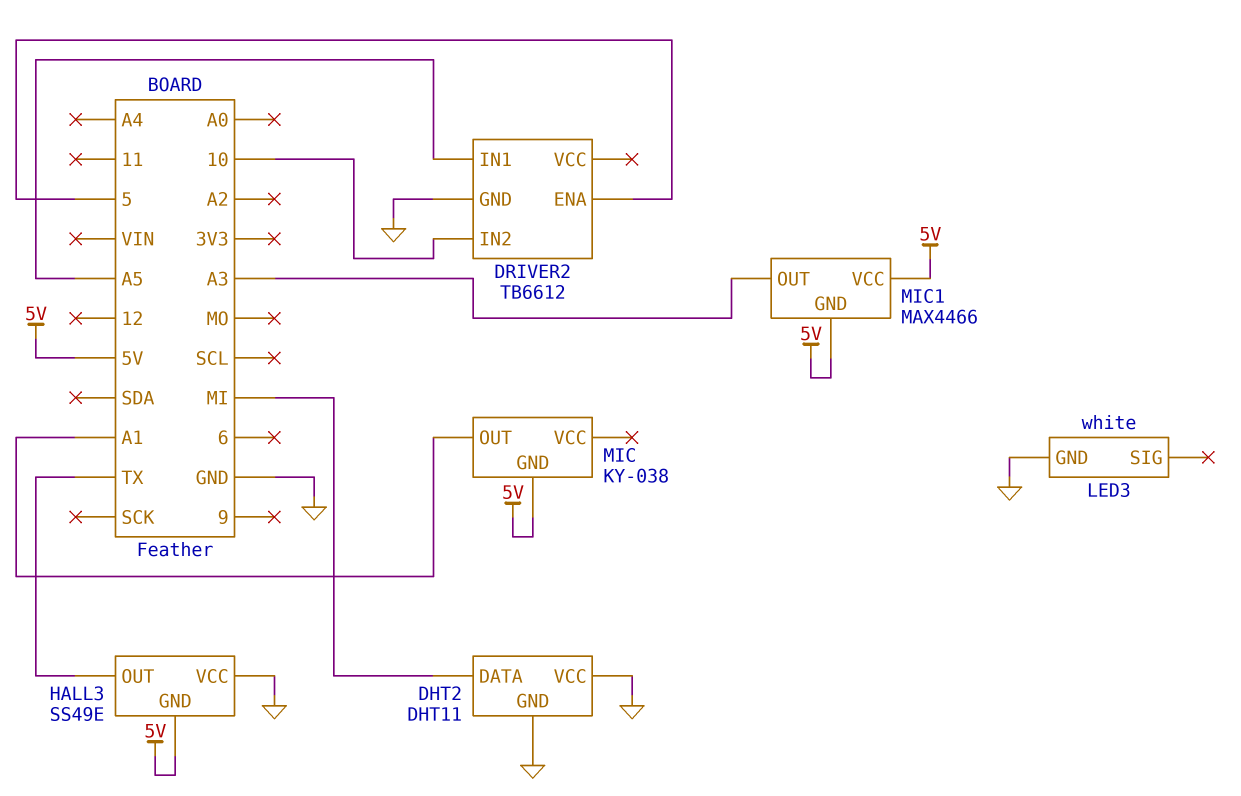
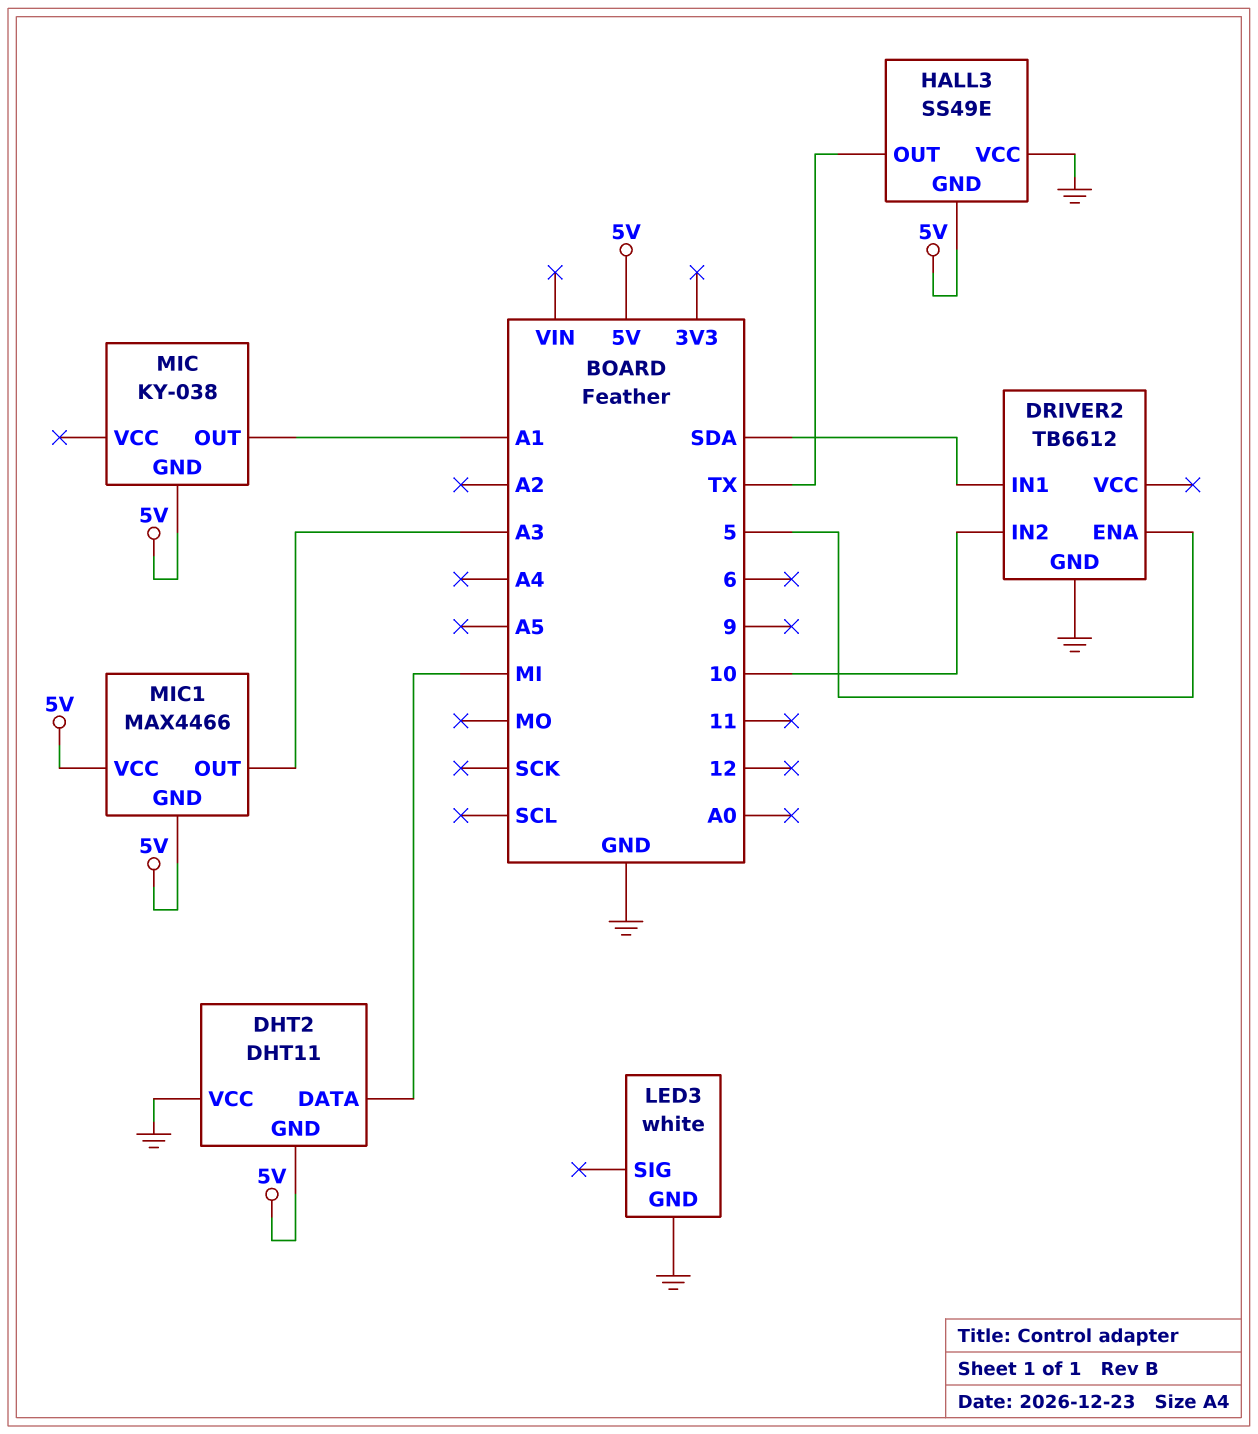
DHT2 pin GND: GND -> 5V
DRIVER2 pin IN1: A5 -> SDA

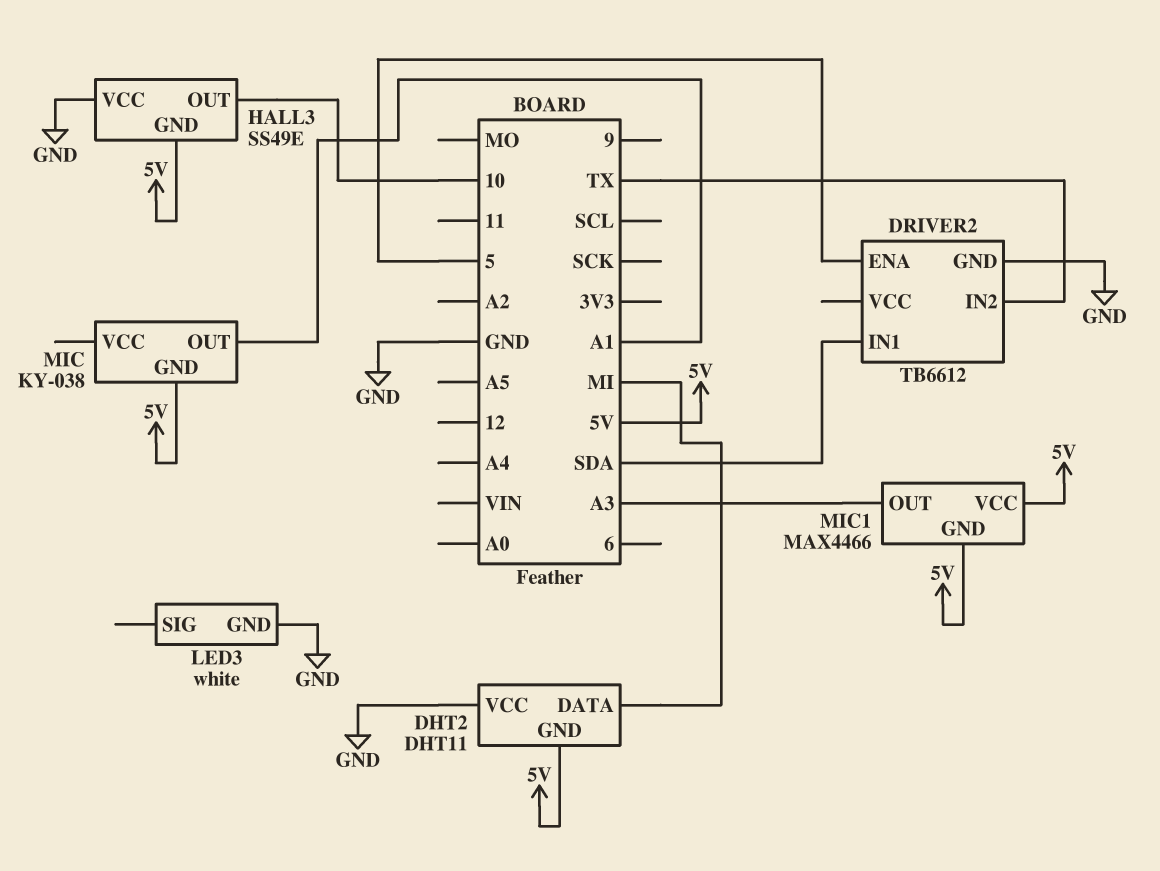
DRIVER2 pin IN2: 10 -> TX
HALL3 pin OUT: TX -> 10

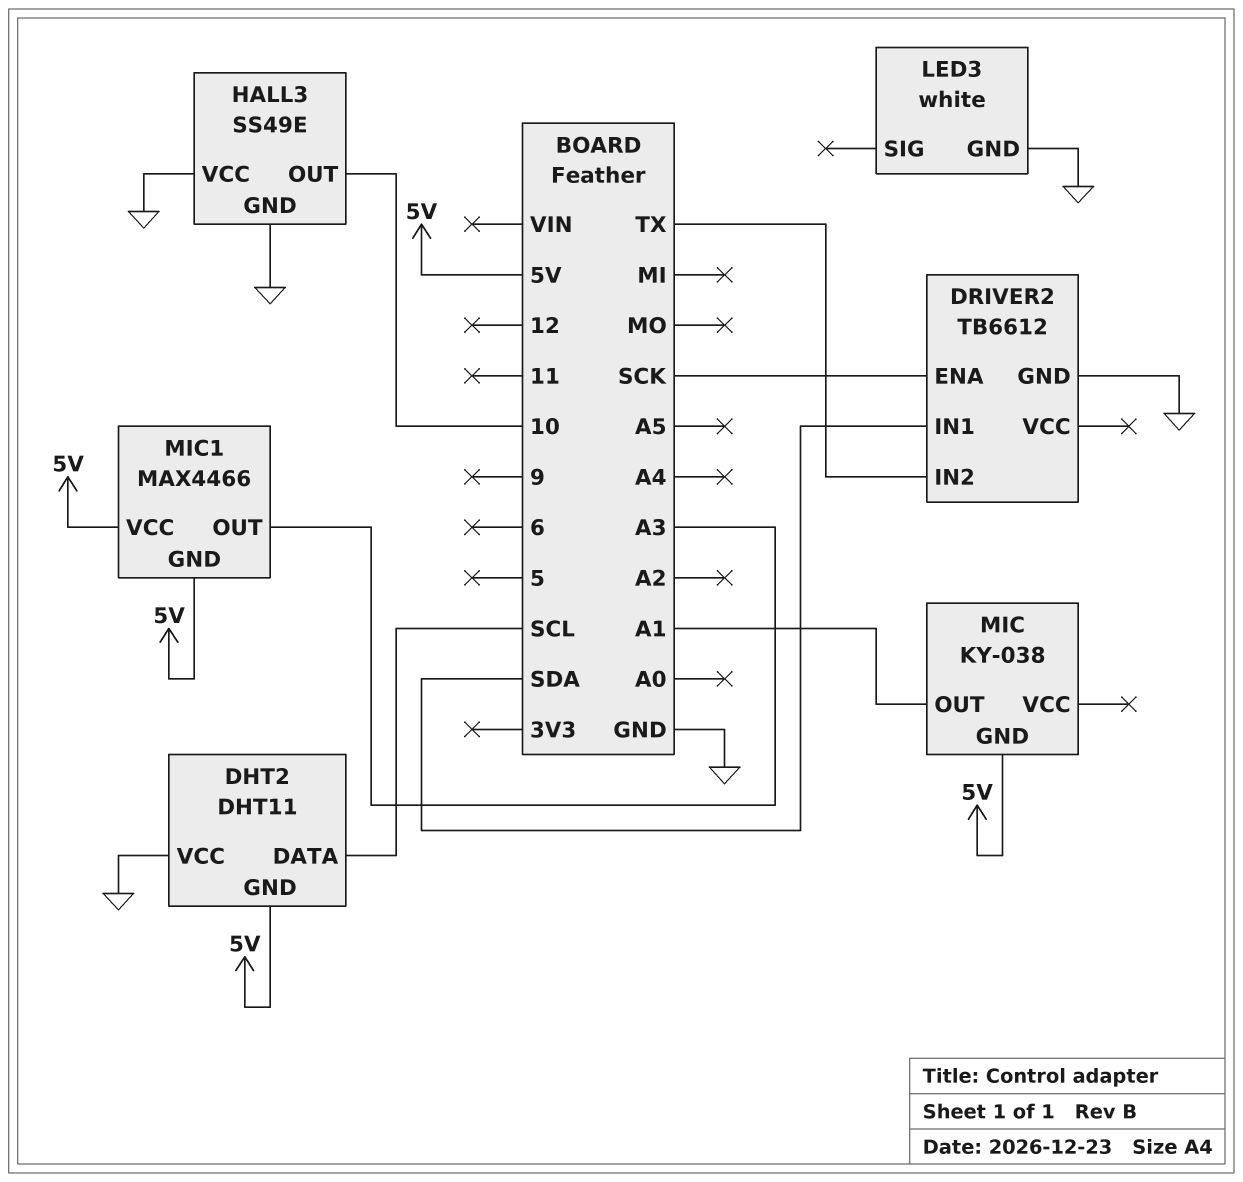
DHT2 pin DATA: MI -> SCL
DRIVER2 pin ENA: 5 -> SCK
HALL3 pin GND: 5V -> GND

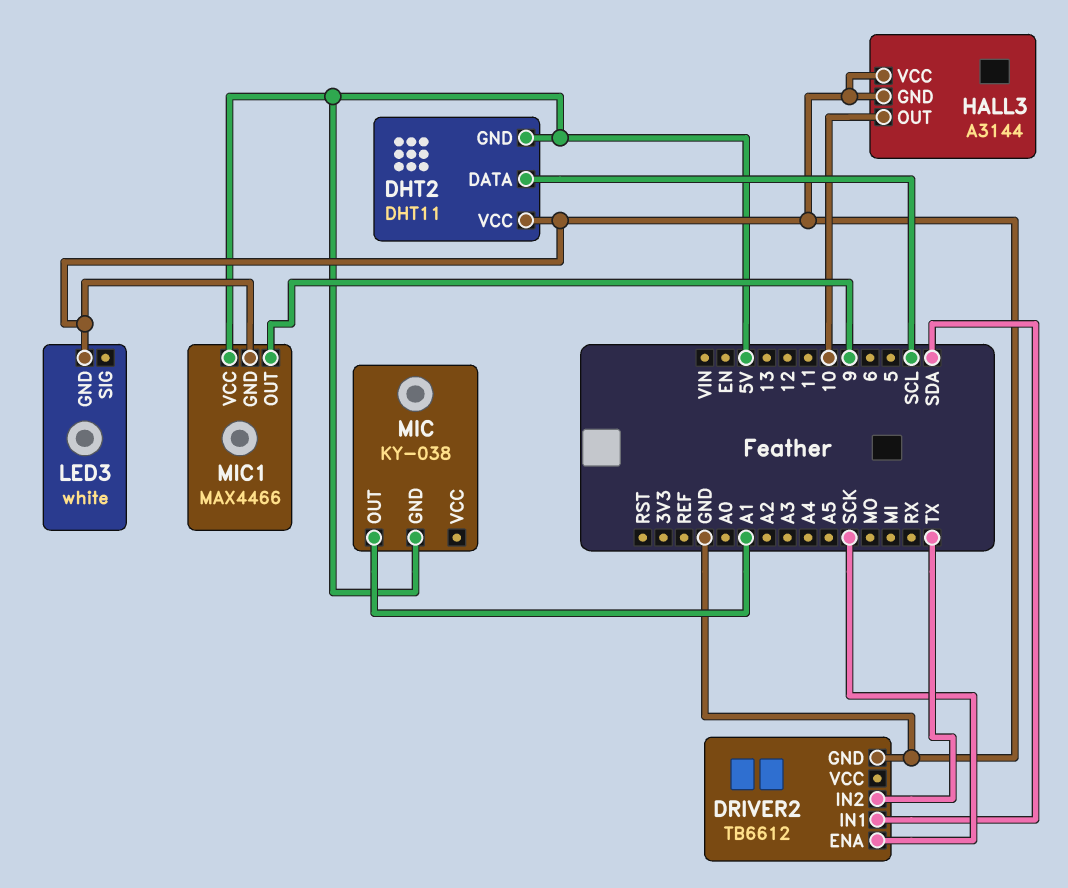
HALL3: SS49E -> A3144
MIC1 pin GND: 5V -> GND
MIC1 pin OUT: A3 -> 9

